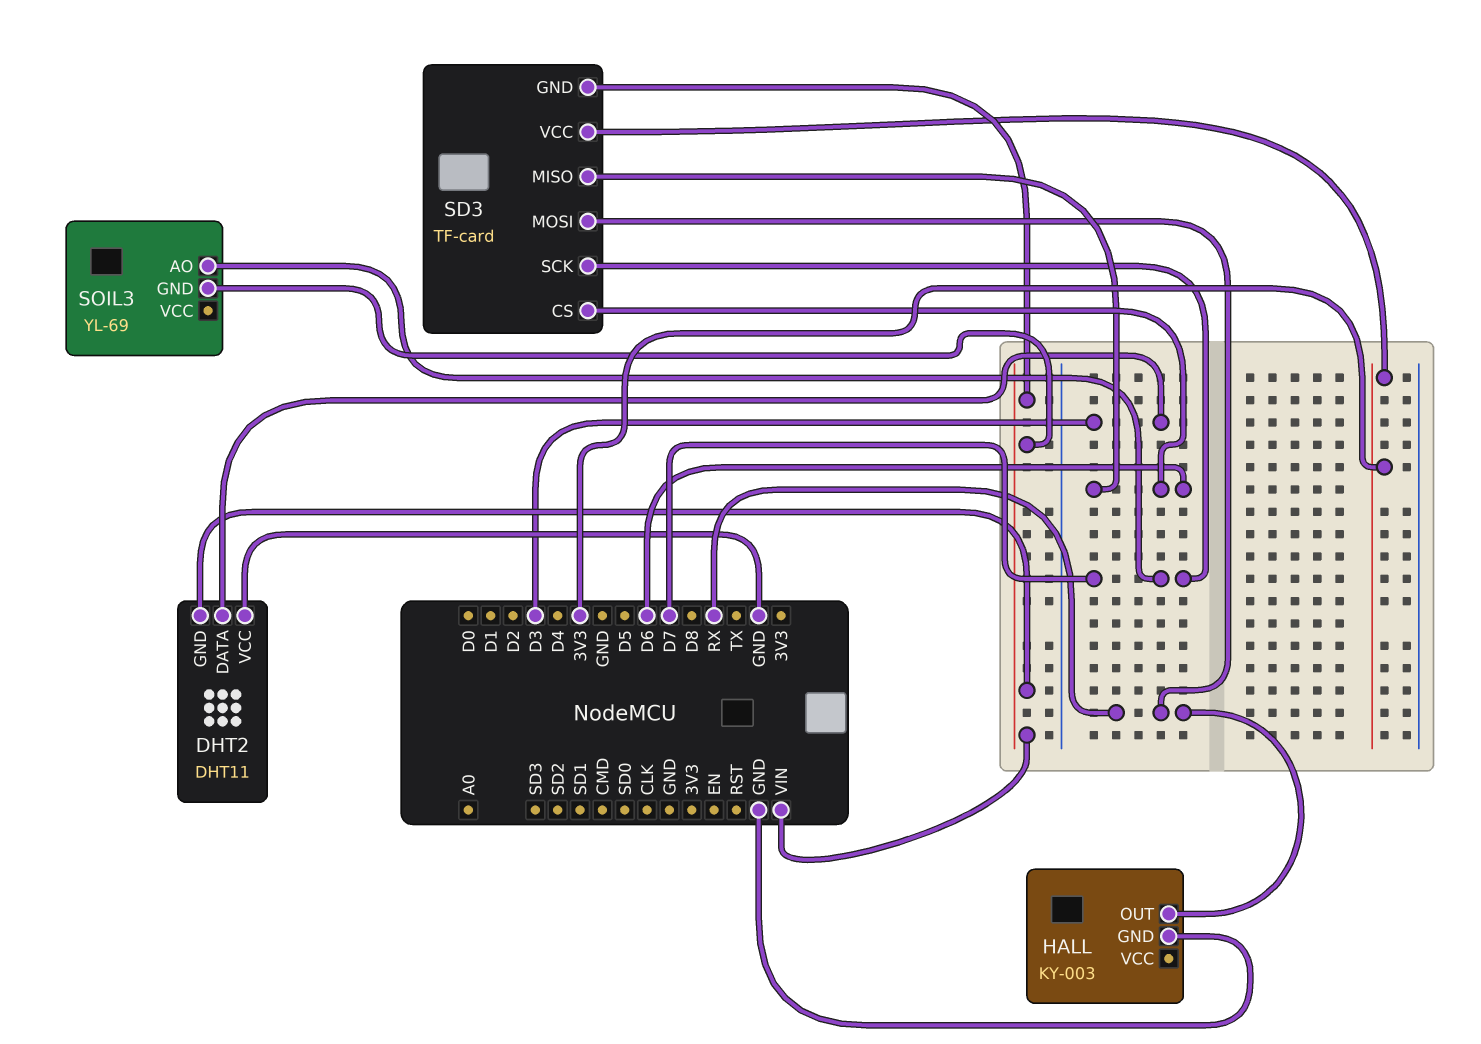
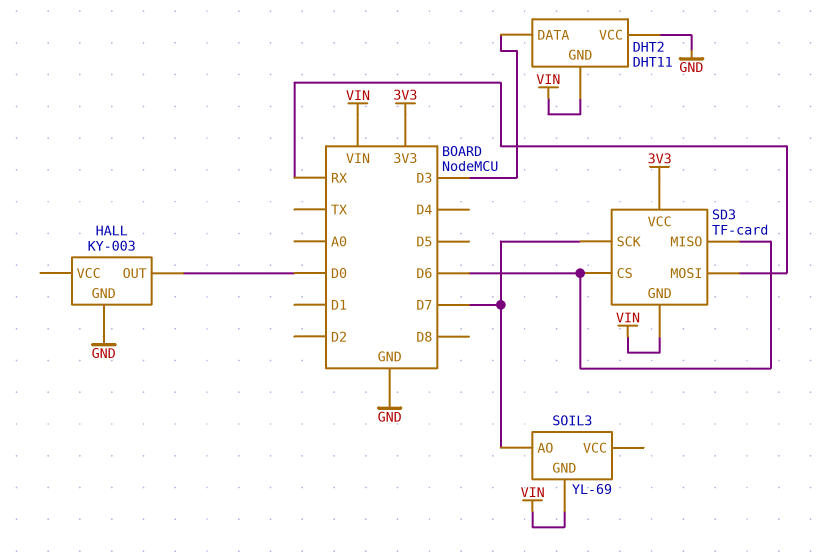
HALL pin OUT: RX -> D0

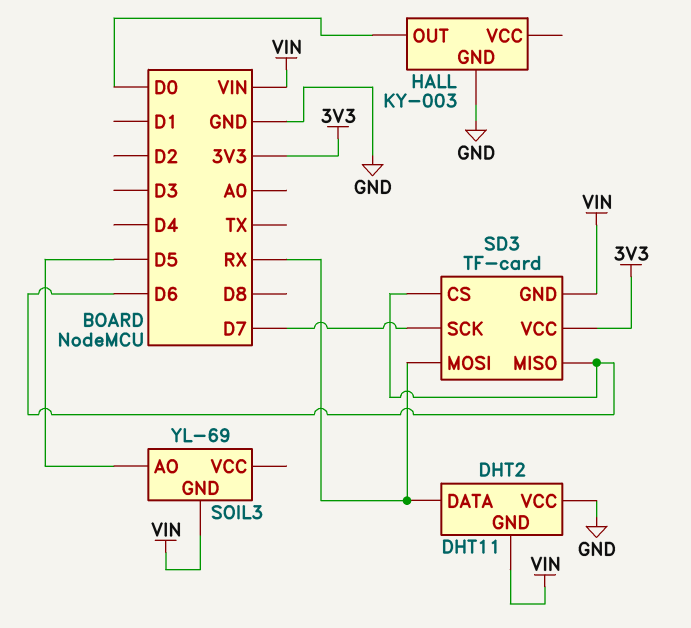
DHT2 pin DATA: D3 -> RX
SOIL3 pin AO: D7 -> D5

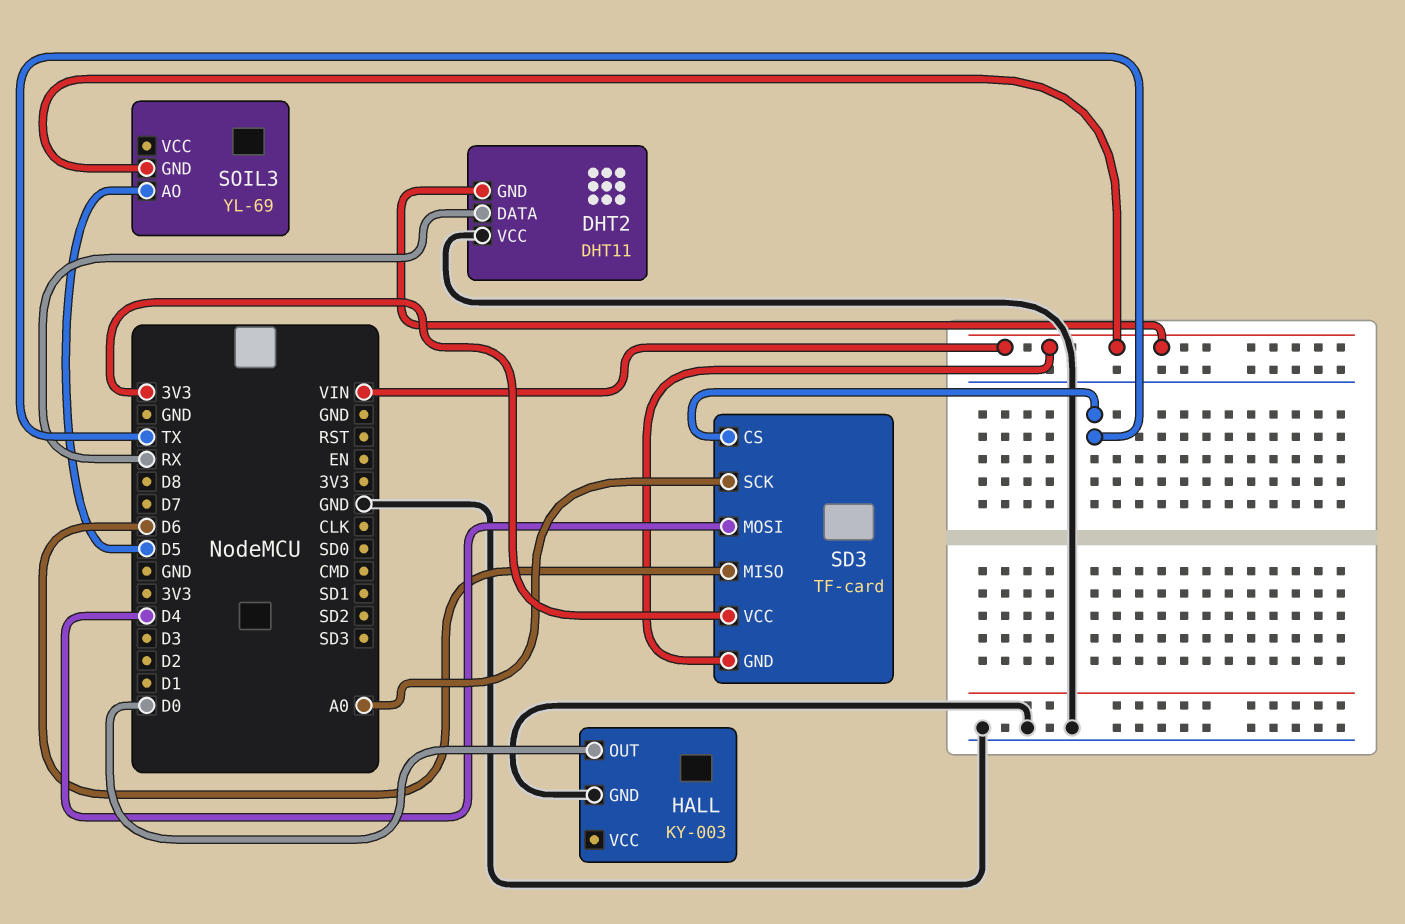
SD3 pin CS: D6 -> TX
SD3 pin MOSI: RX -> D4
SD3 pin SCK: D7 -> A0

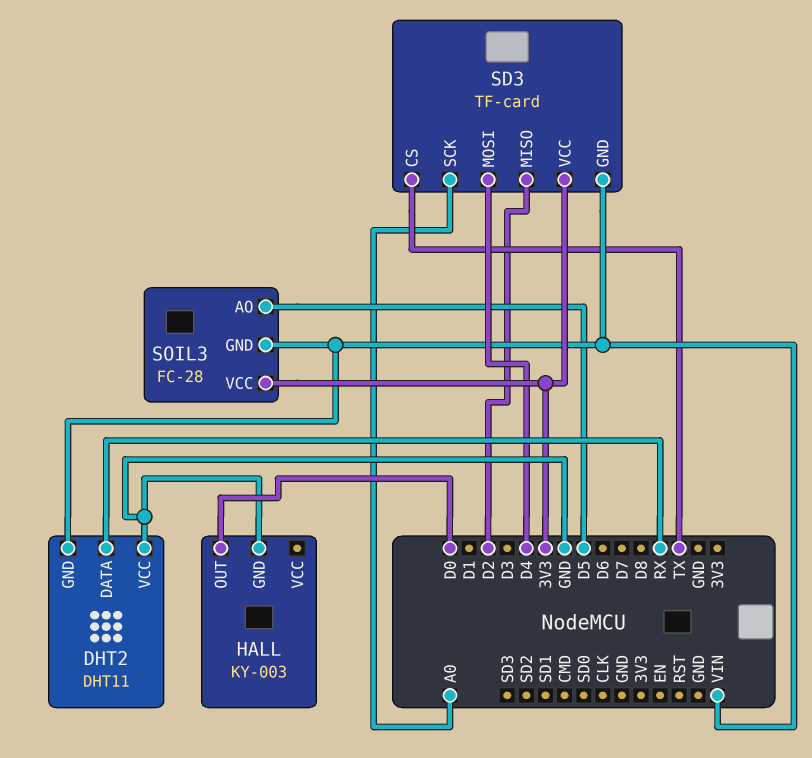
SD3 pin MISO: D6 -> D2
SOIL3: YL-69 -> FC-28
SOIL3 pin VCC: none -> 3V3

